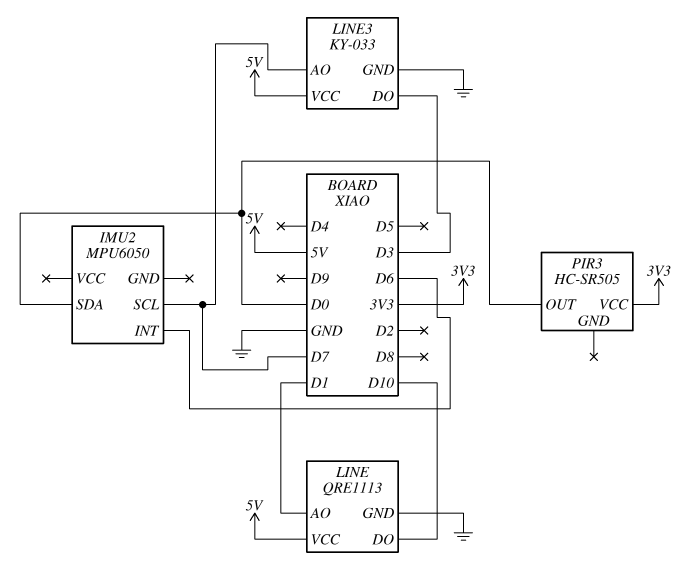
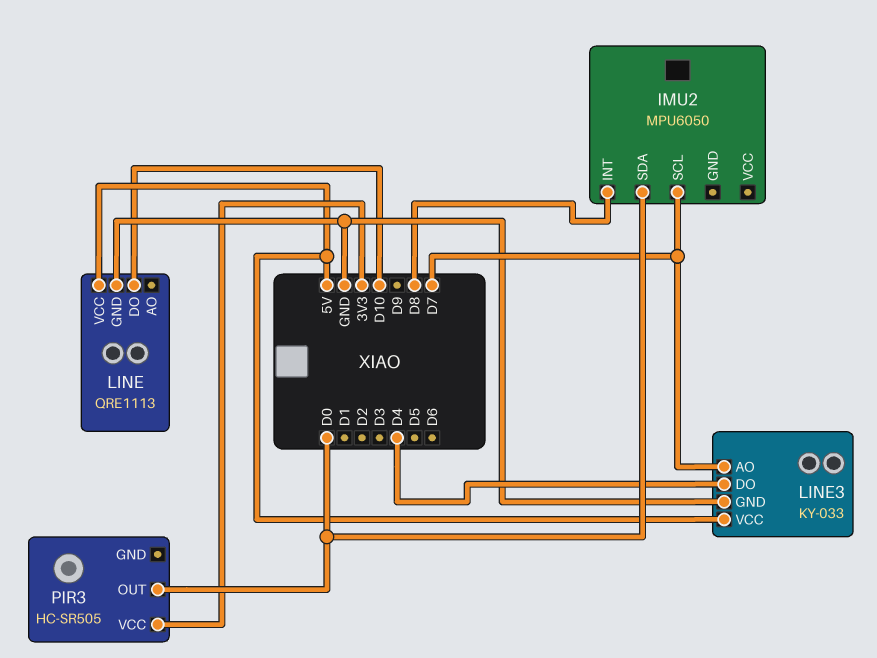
IMU2 pin INT: D6 -> D8
LINE pin AO: D1 -> none
LINE3 pin DO: D3 -> D4

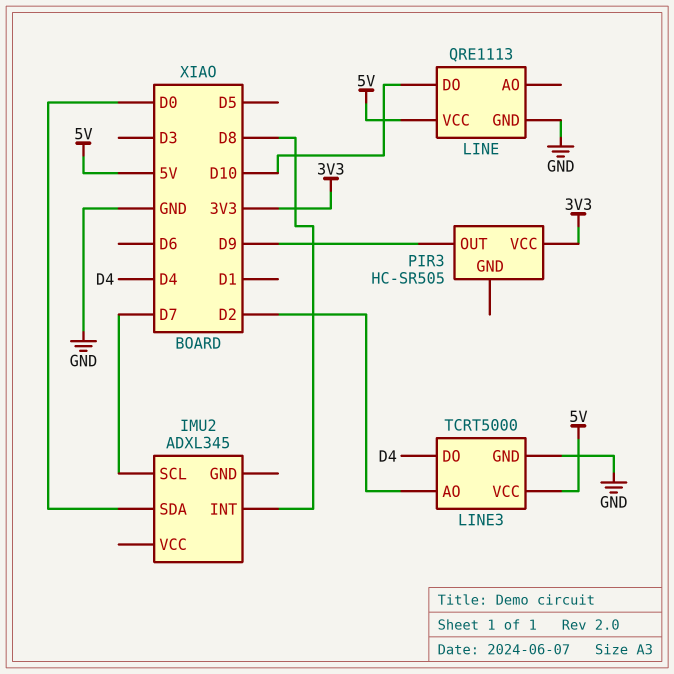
IMU2: MPU6050 -> ADXL345
LINE3: KY-033 -> TCRT5000
LINE3 pin AO: D7 -> D2
PIR3 pin OUT: D0 -> D9

